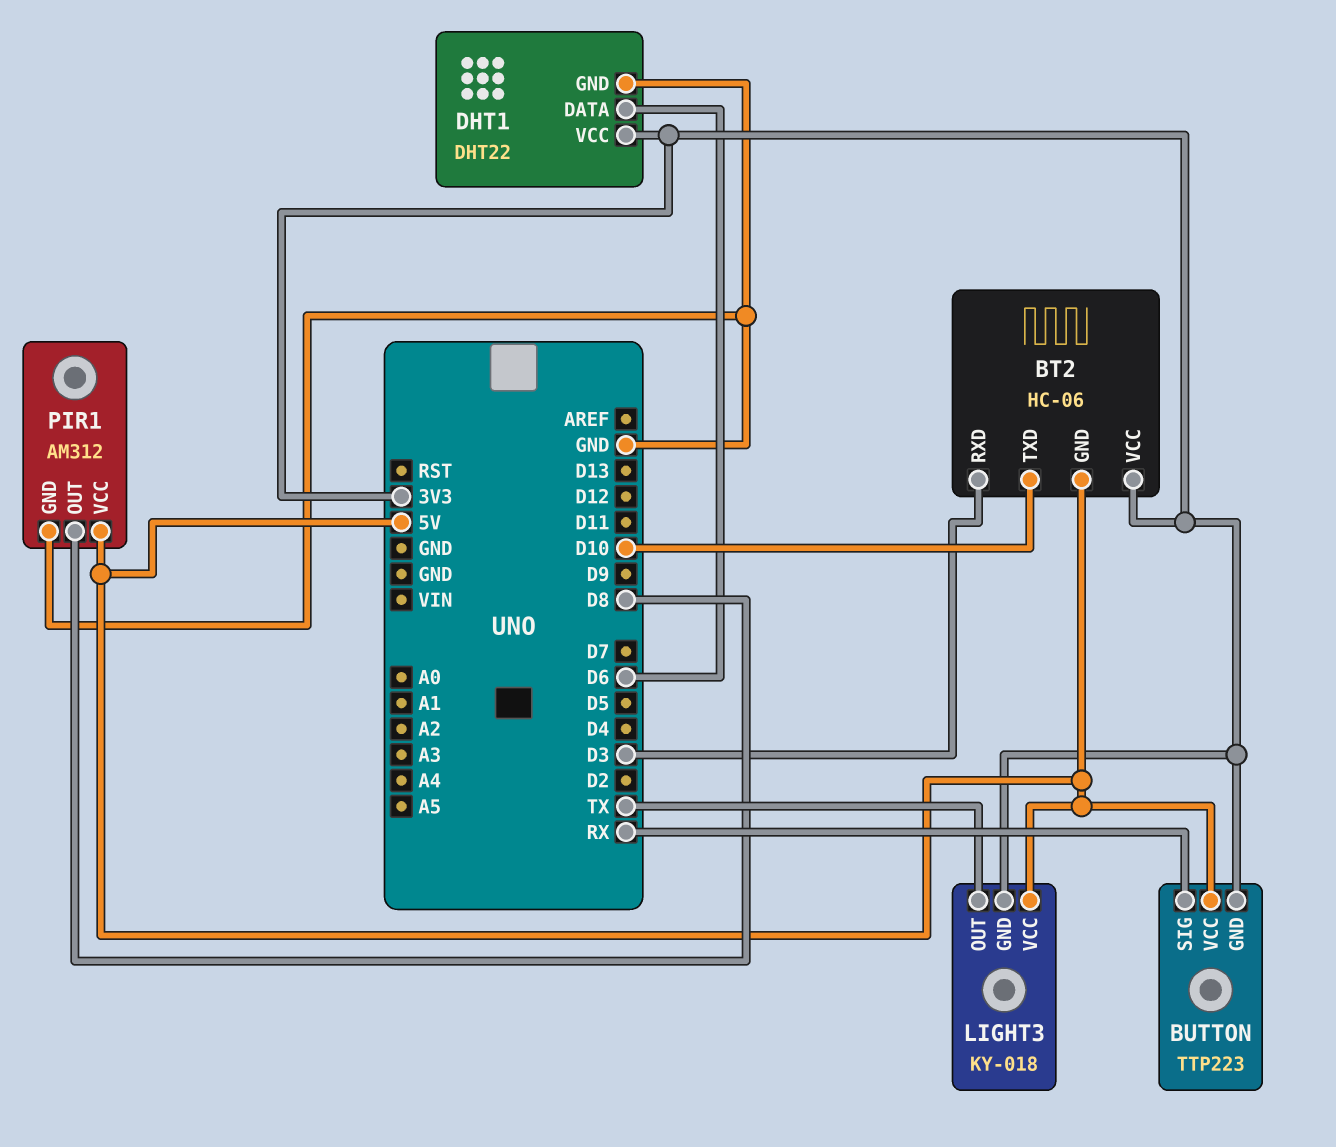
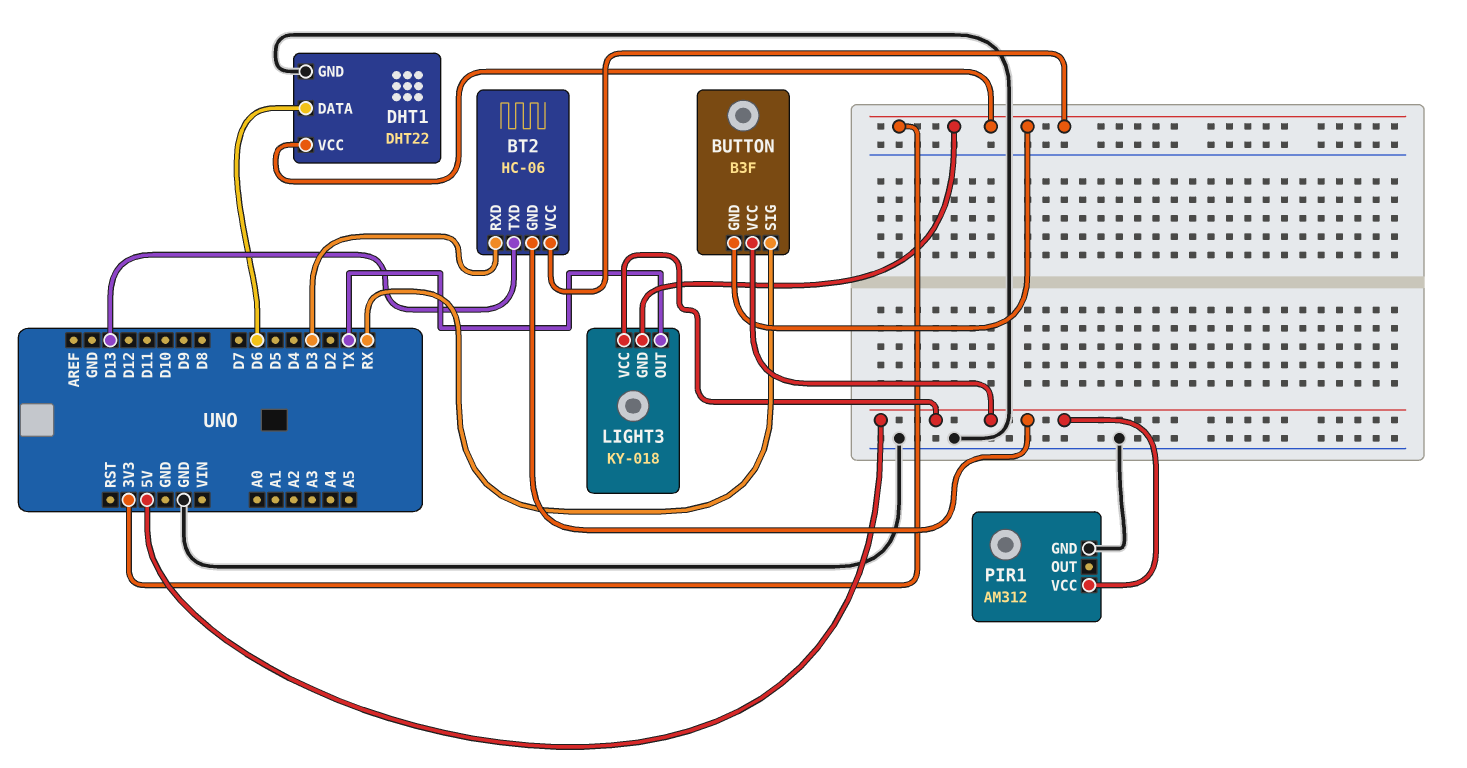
BT2 pin TXD: D10 -> D13
BUTTON: TTP223 -> B3F
PIR1 pin OUT: D8 -> none

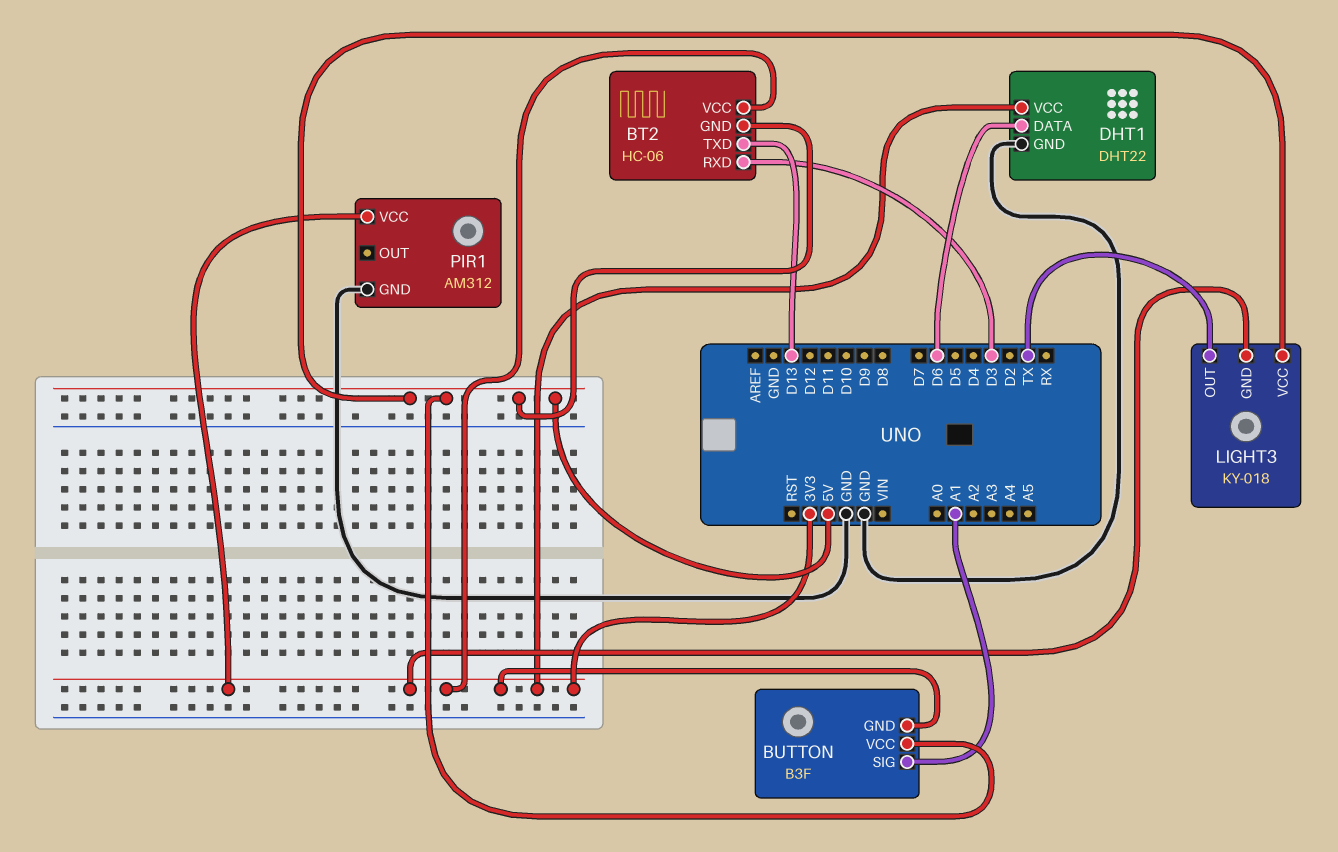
BUTTON pin SIG: RX -> A1
PIR1 pin VCC: 5V -> 3V3

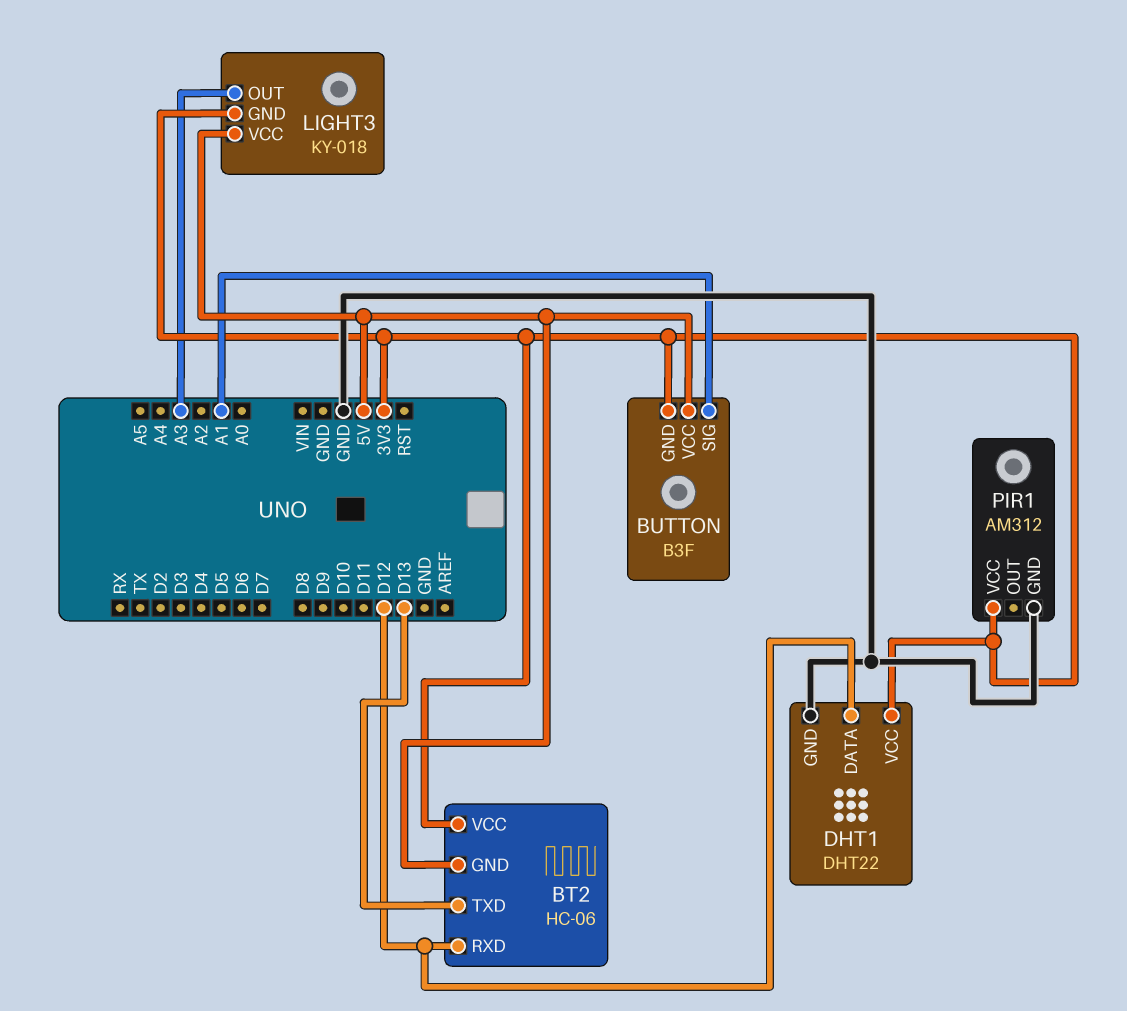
BT2 pin RXD: D3 -> D12
DHT1 pin DATA: D6 -> D12
LIGHT3 pin OUT: TX -> A3

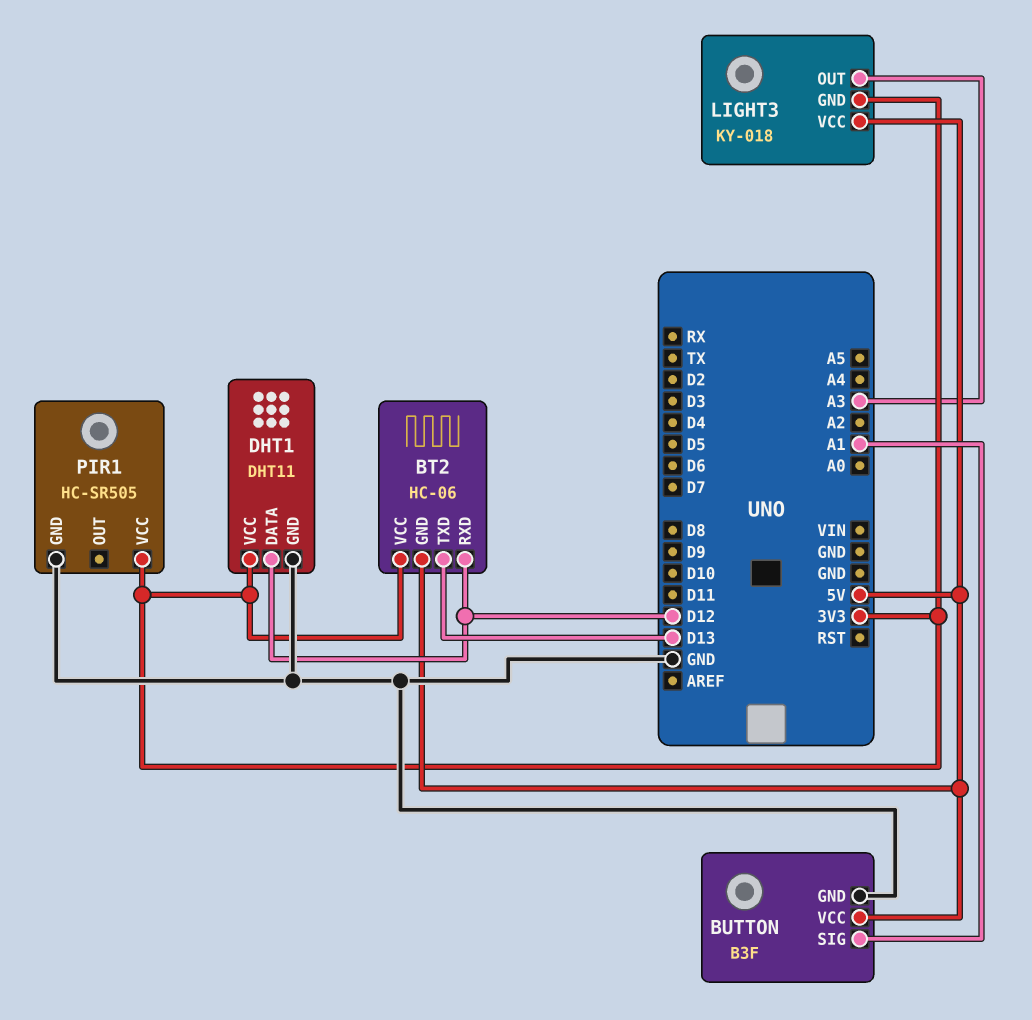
BUTTON pin GND: 3V3 -> GND
DHT1: DHT22 -> DHT11
PIR1: AM312 -> HC-SR505

